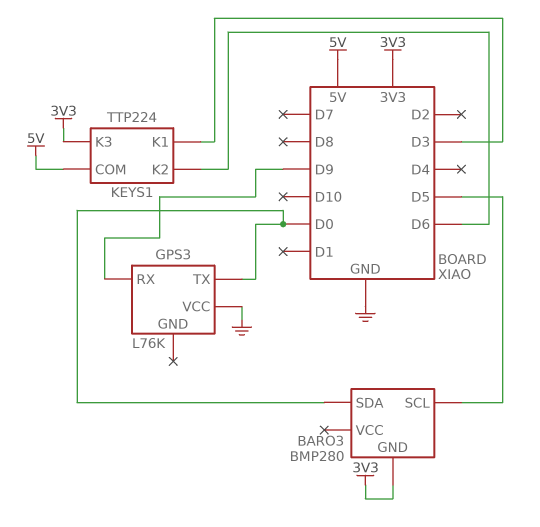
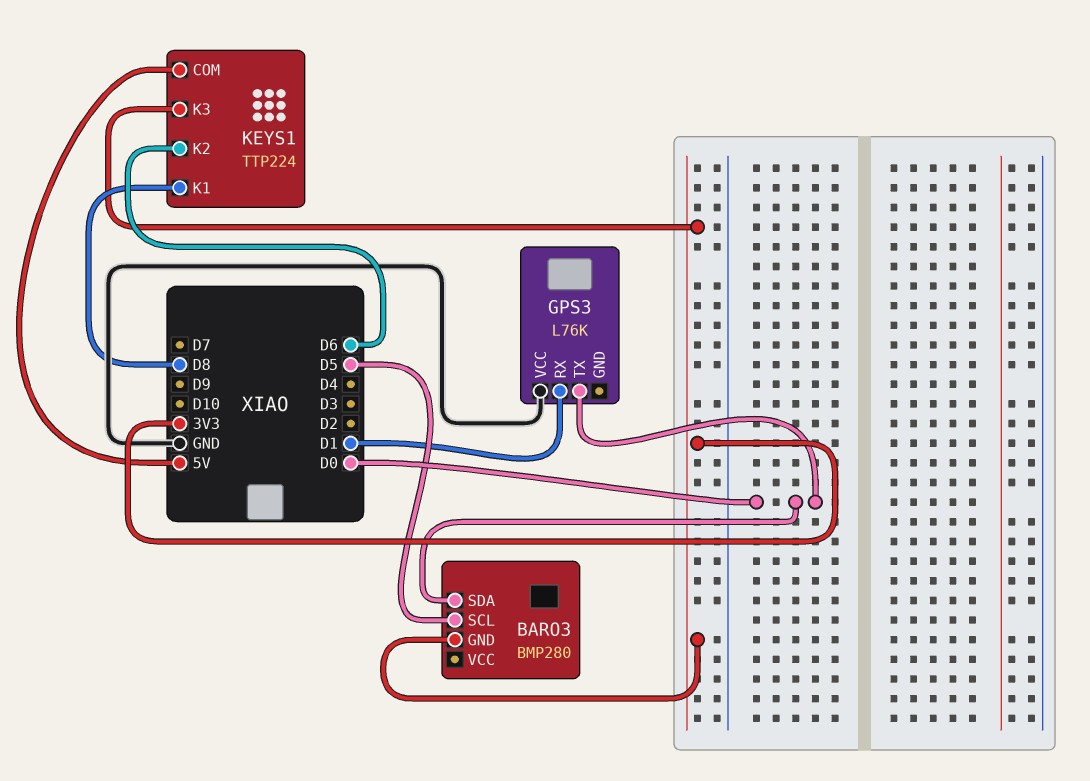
GPS3 pin RX: D9 -> D1
KEYS1 pin K1: D3 -> D8

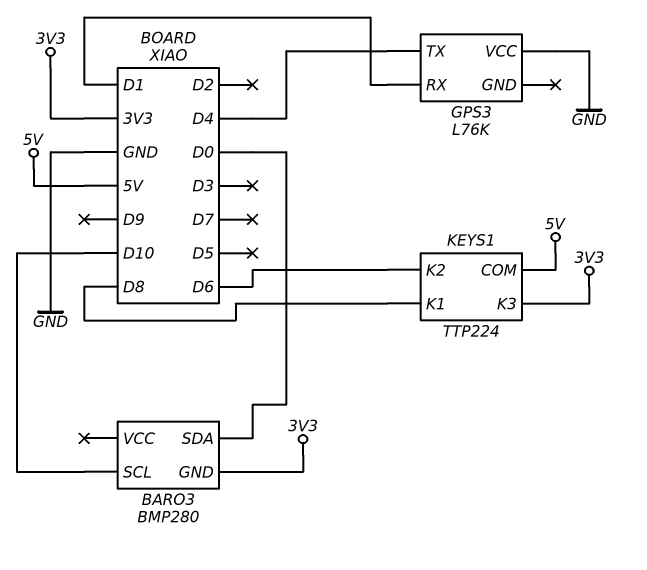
BARO3 pin SCL: D5 -> D10
GPS3 pin TX: D0 -> D4

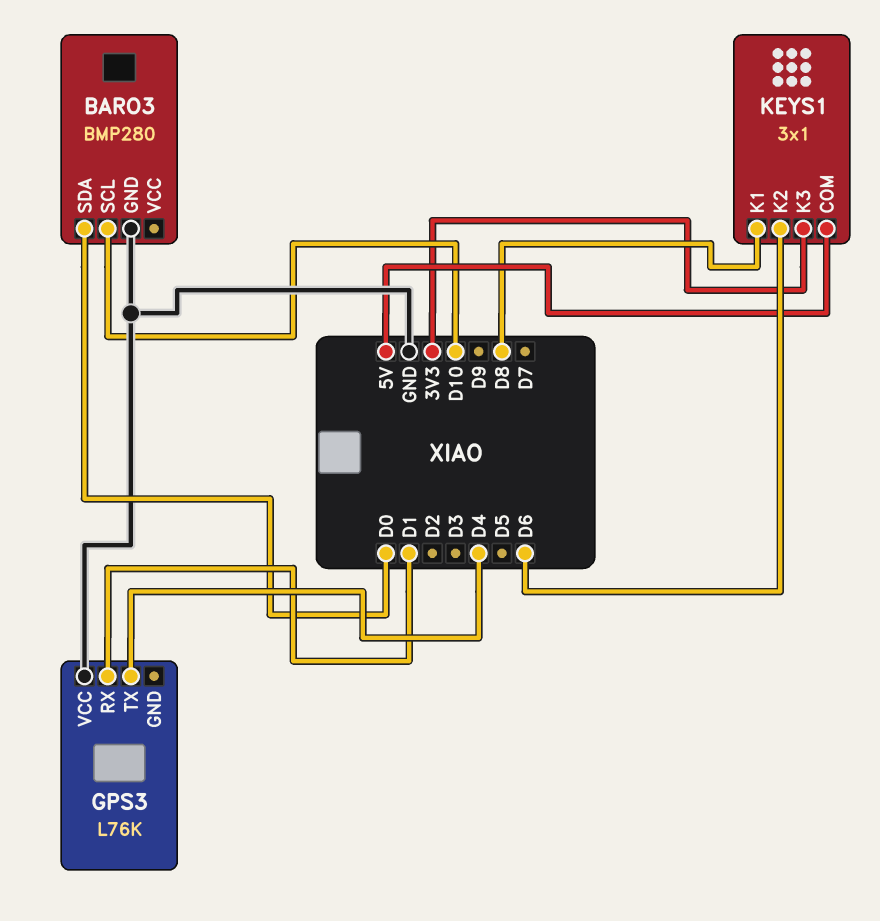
BARO3 pin GND: 3V3 -> GND
KEYS1: TTP224 -> 3x1

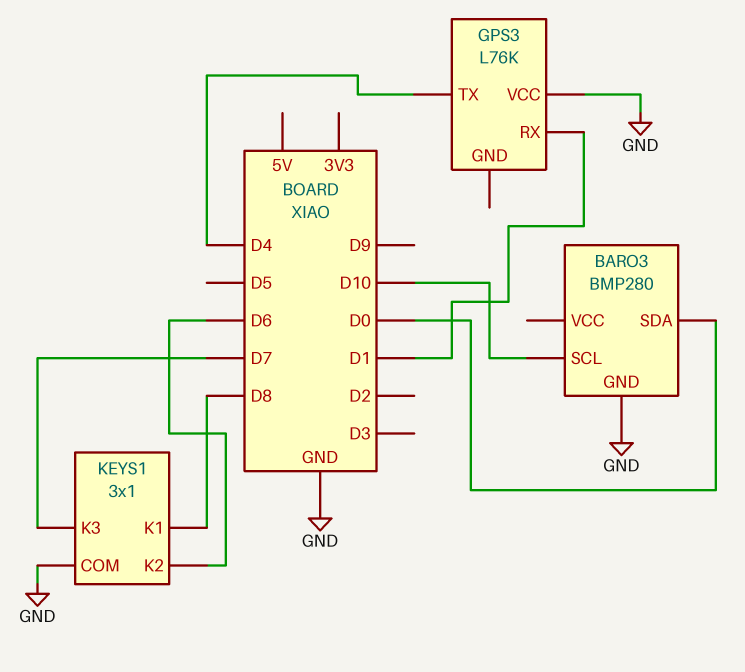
KEYS1 pin COM: 5V -> GND
KEYS1 pin K3: 3V3 -> D7

